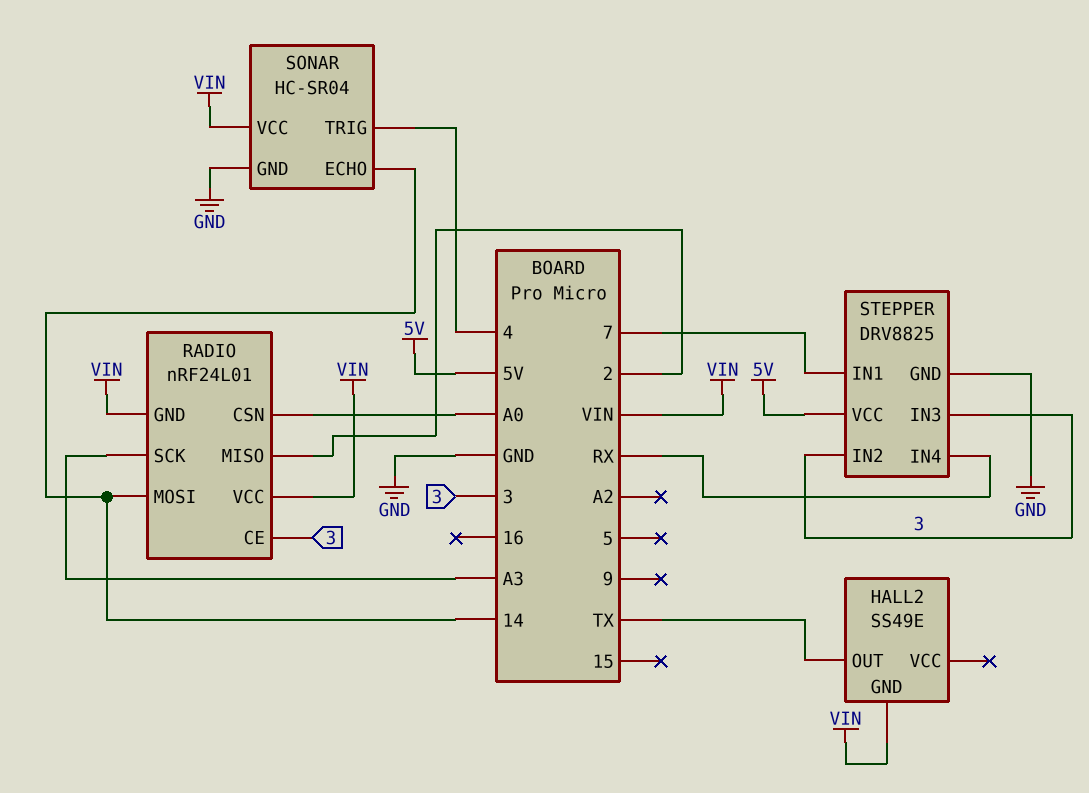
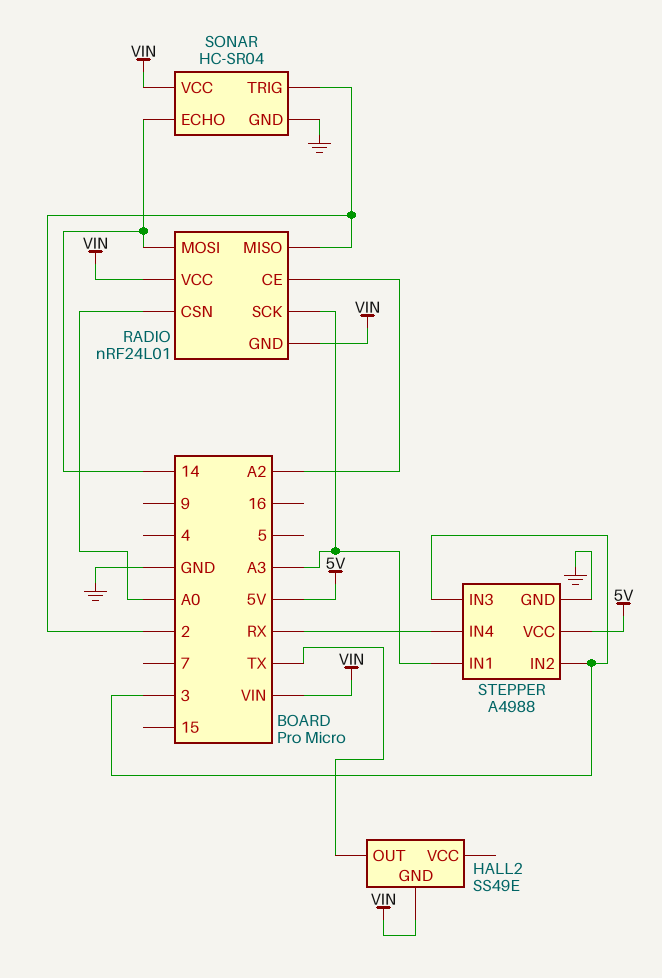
RADIO pin CE: 3 -> A2
SONAR pin TRIG: 4 -> 2
STEPPER: DRV8825 -> A4988
STEPPER pin IN1: 7 -> A3

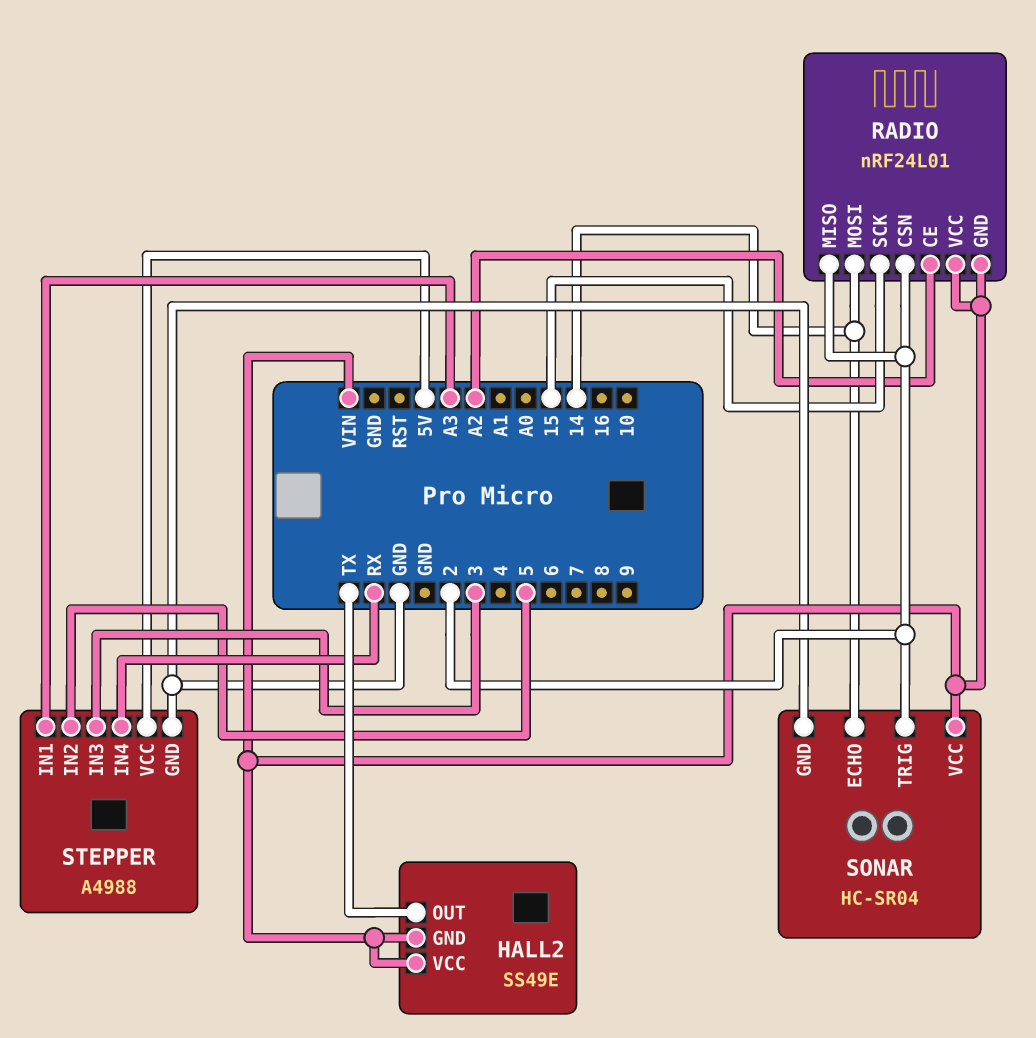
HALL2 pin VCC: none -> VIN
RADIO pin CSN: A0 -> 2
RADIO pin SCK: A3 -> 15
STEPPER pin IN2: 3 -> 5

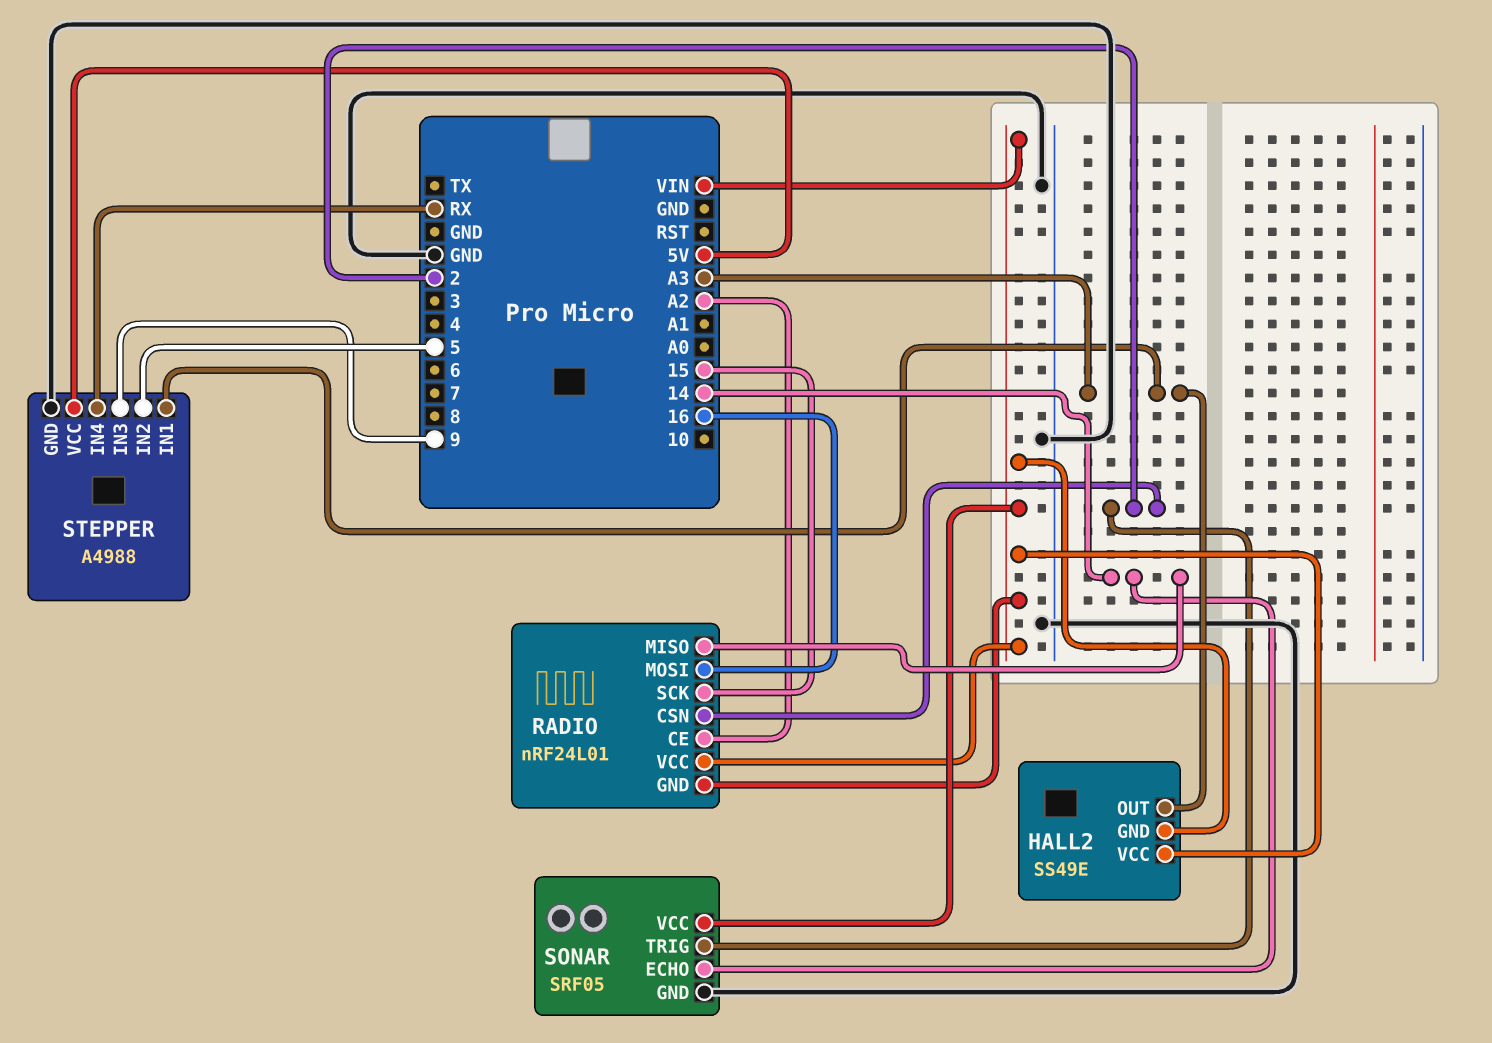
HALL2 pin OUT: TX -> A3
RADIO pin MISO: 2 -> 14
RADIO pin MOSI: 14 -> 16
SONAR: HC-SR04 -> SRF05
STEPPER pin IN3: 3 -> 9

